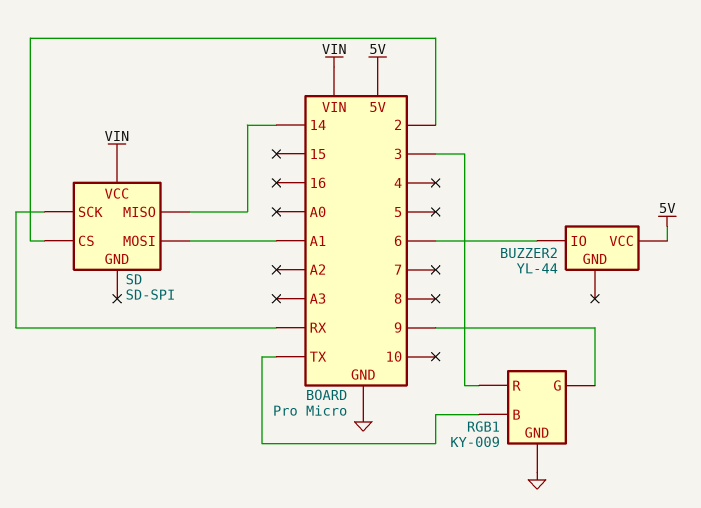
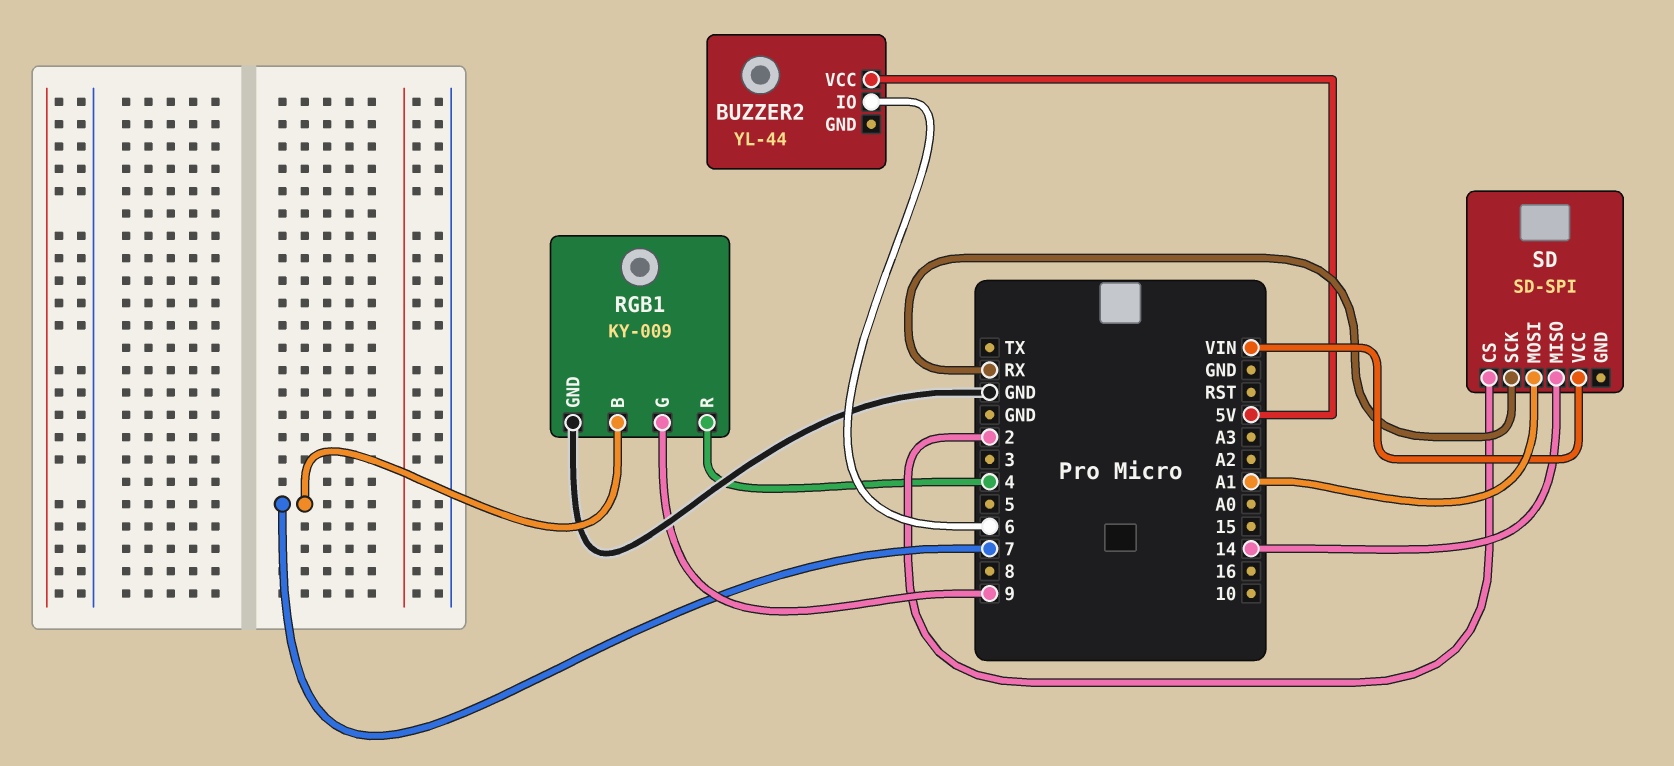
RGB1 pin B: TX -> 7
RGB1 pin R: 3 -> 4

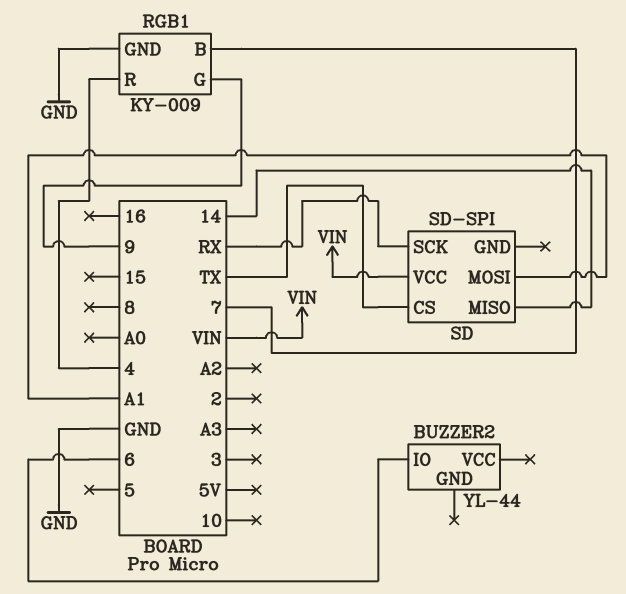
BUZZER2 pin VCC: 5V -> none
SD pin CS: 2 -> TX

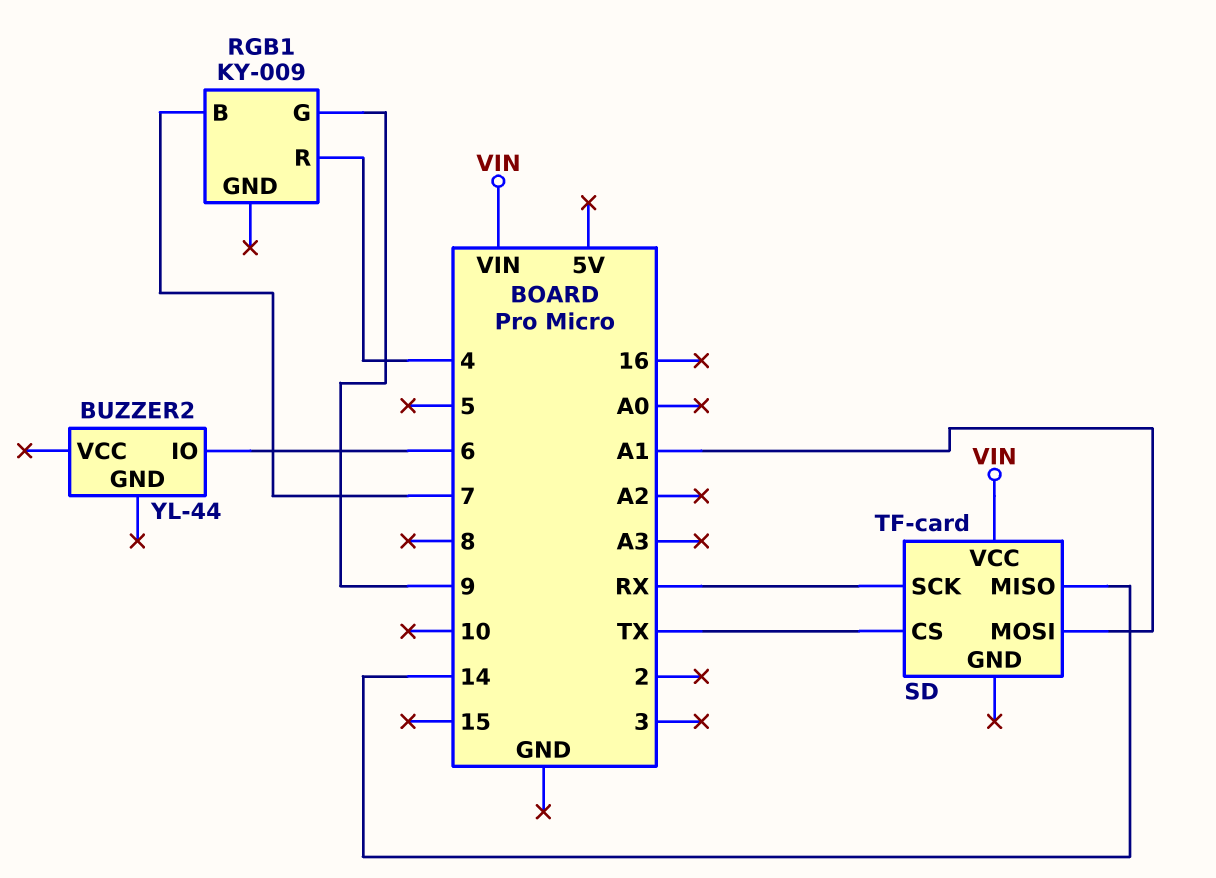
RGB1 pin GND: GND -> none
SD: SD-SPI -> TF-card

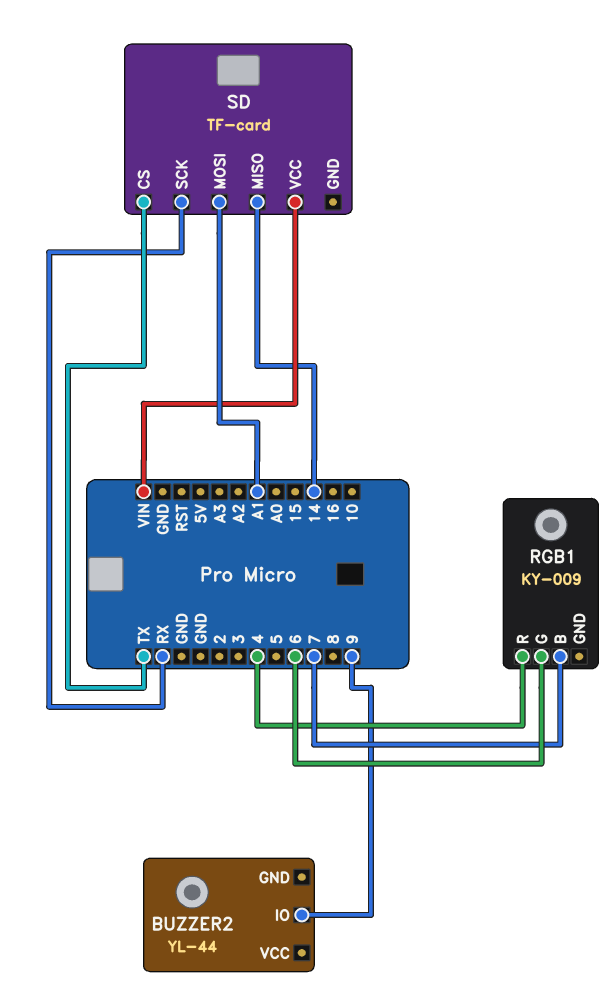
BUZZER2 pin IO: 6 -> 9
RGB1 pin G: 9 -> 6

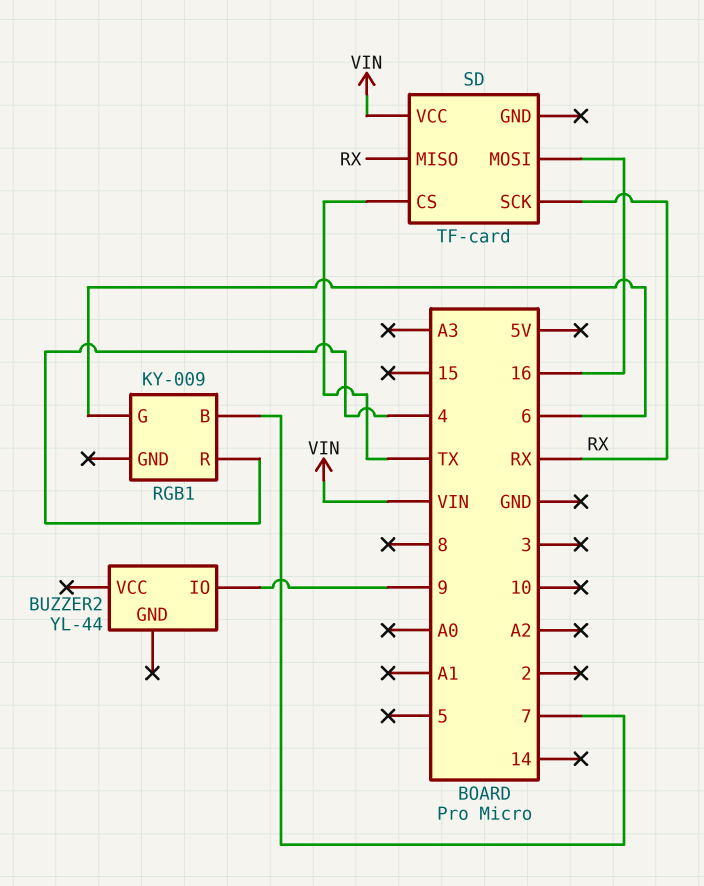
SD pin MISO: 14 -> RX
SD pin MOSI: A1 -> 16

